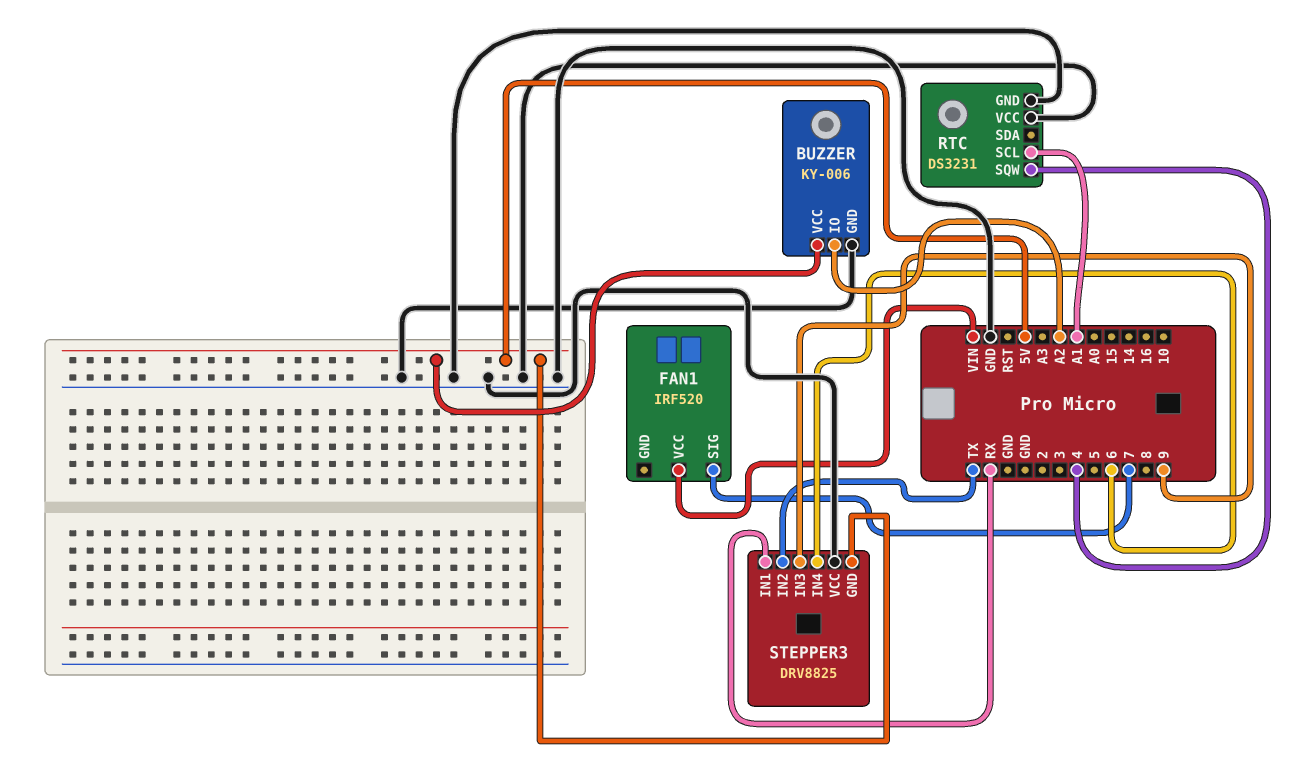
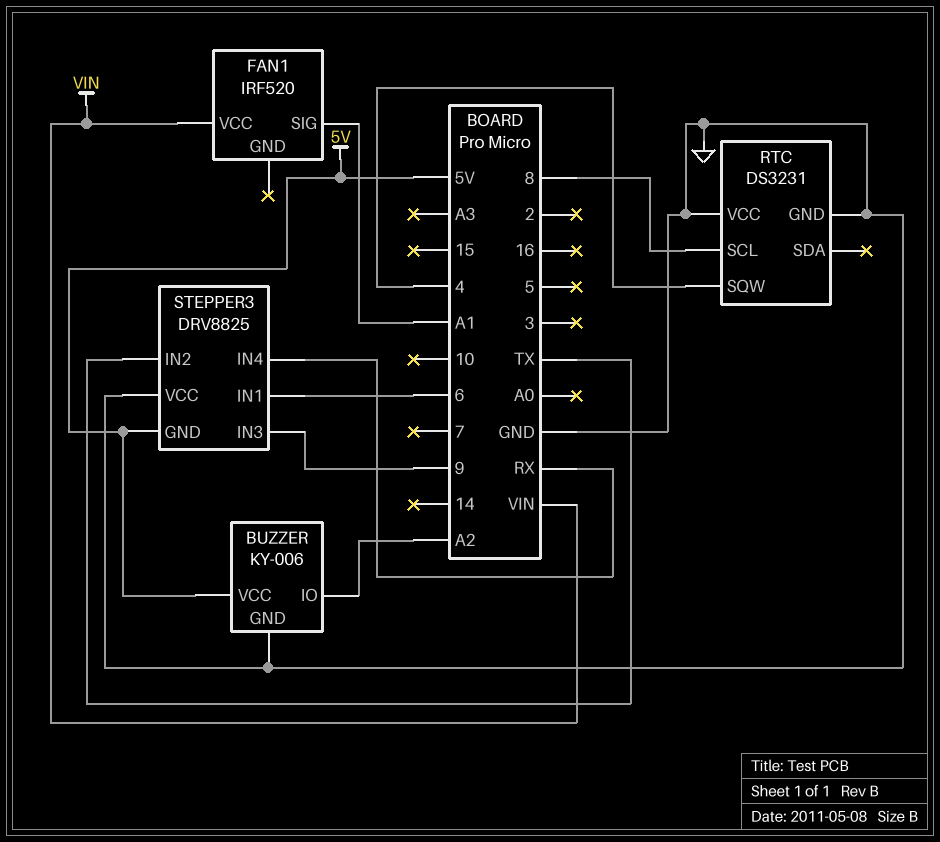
FAN1 pin SIG: 7 -> A1
RTC pin SCL: A1 -> 8
STEPPER3 pin IN1: RX -> 6
STEPPER3 pin IN4: 6 -> RX

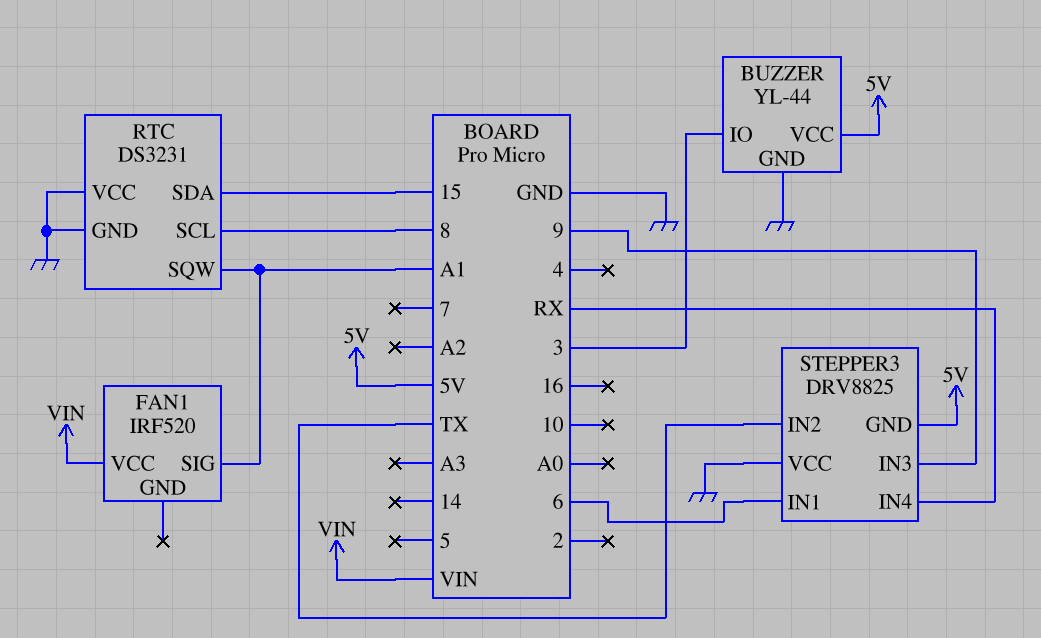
BUZZER: KY-006 -> YL-44
BUZZER pin IO: A2 -> 3
RTC pin SDA: none -> 15
RTC pin SQW: 4 -> A1

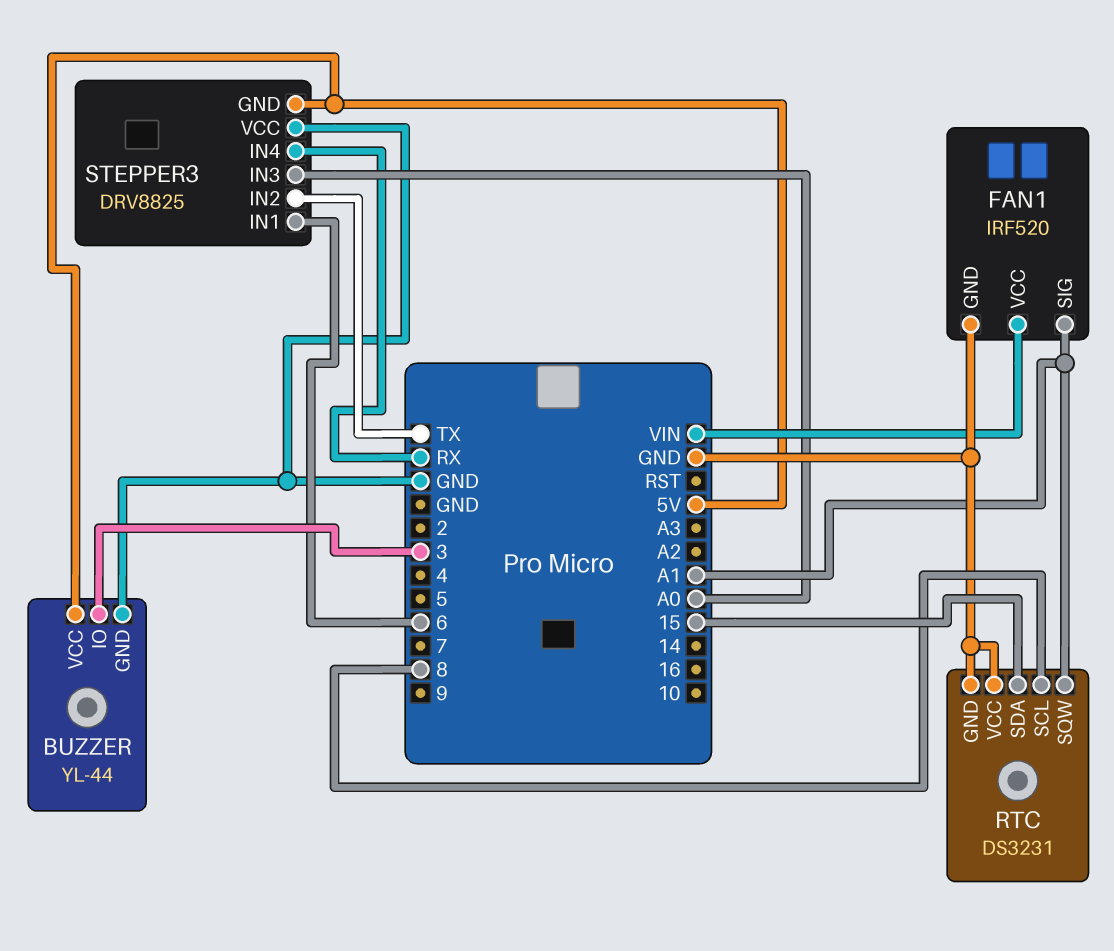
FAN1 pin GND: none -> GND
STEPPER3 pin IN3: 9 -> A0

